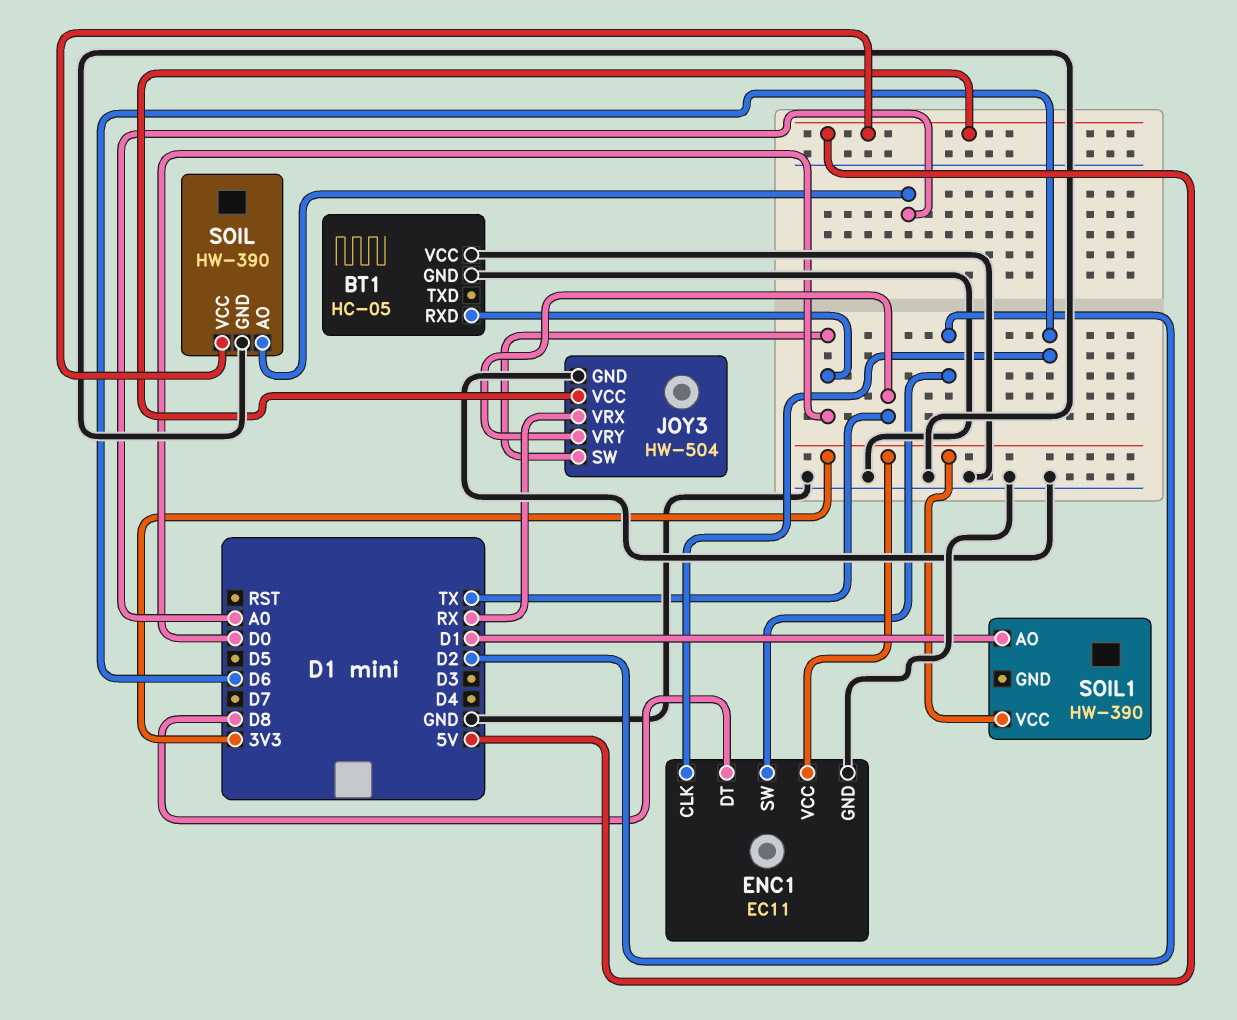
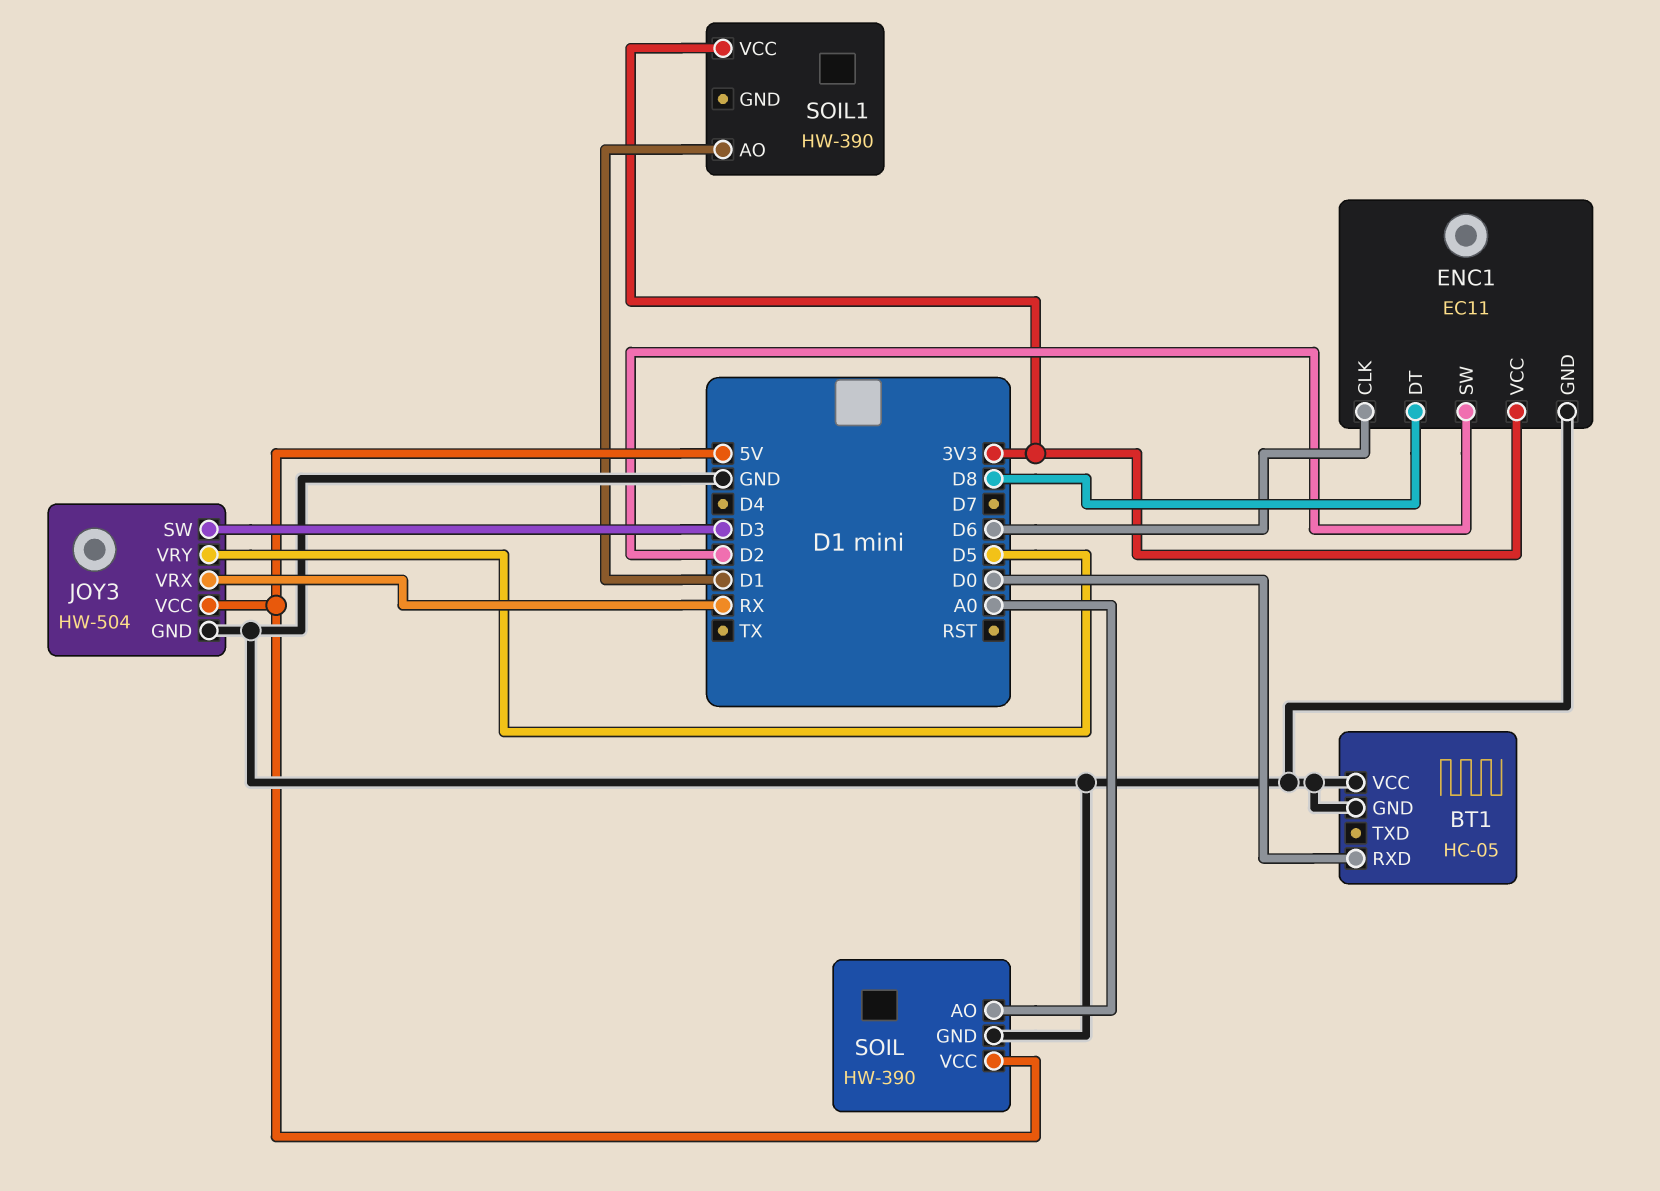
JOY3 pin SW: D0 -> D3
JOY3 pin VRY: TX -> D5

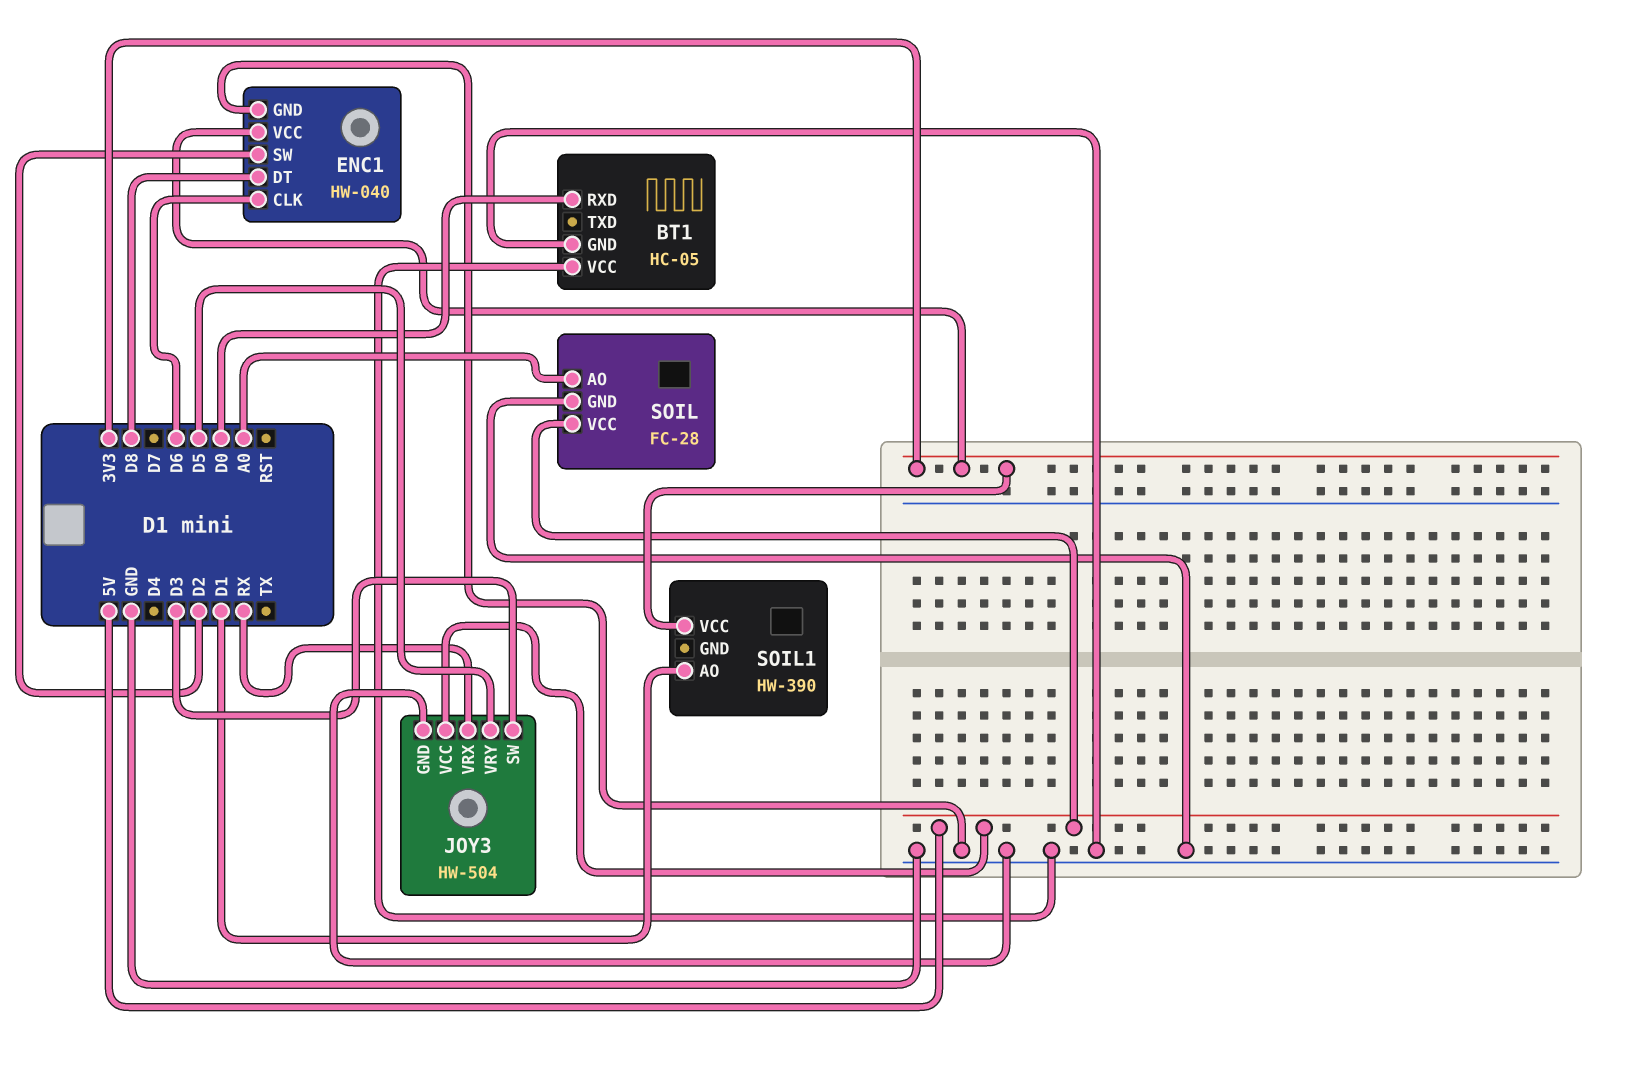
ENC1: EC11 -> HW-040
SOIL: HW-390 -> FC-28

